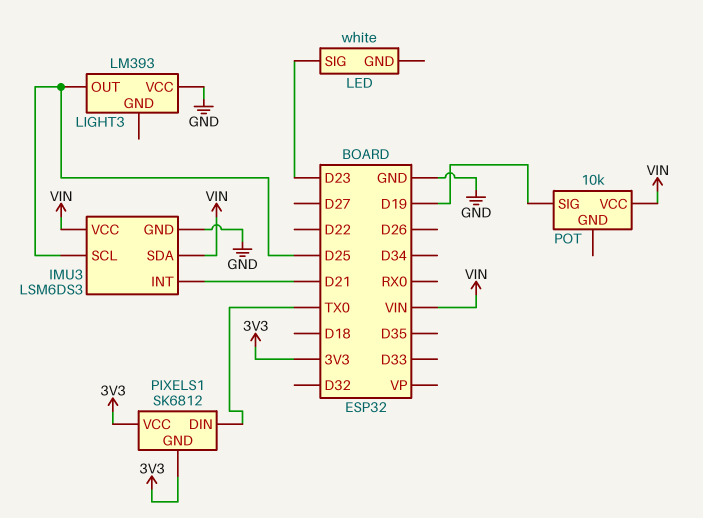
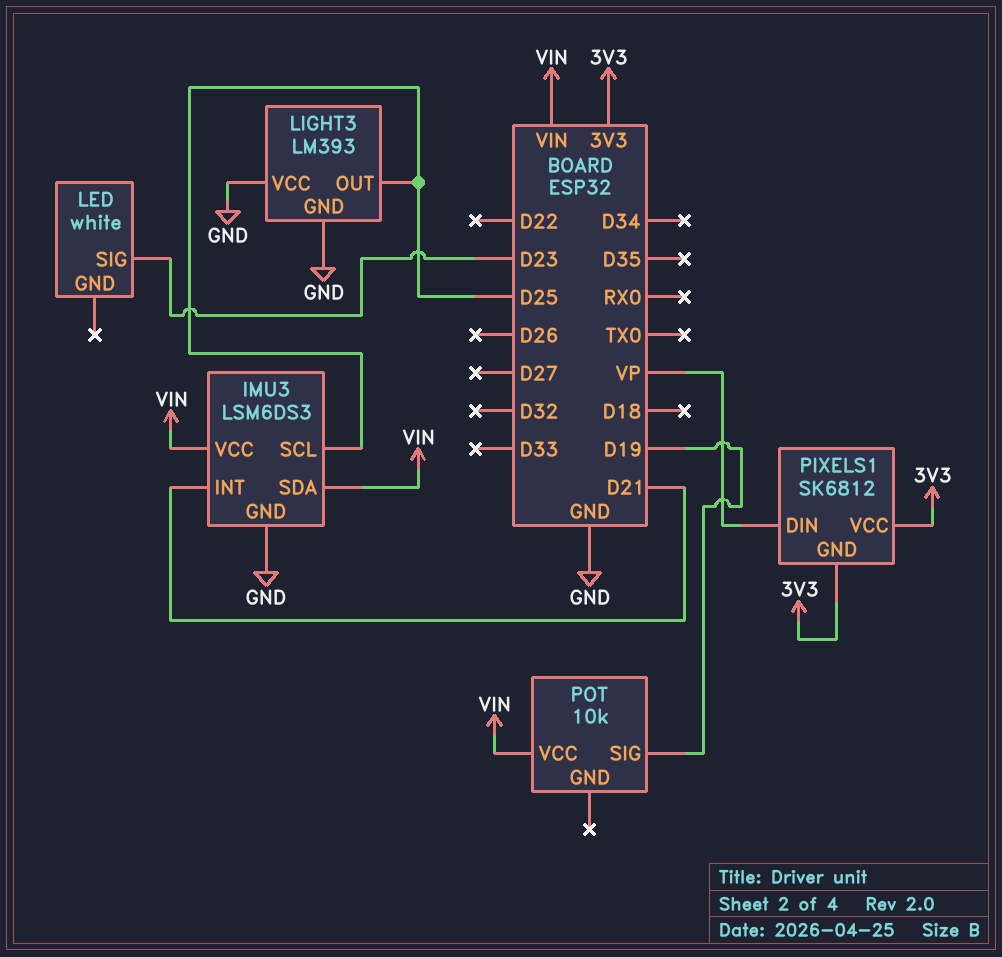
LIGHT3 pin GND: none -> GND
PIXELS1 pin DIN: TX0 -> VP

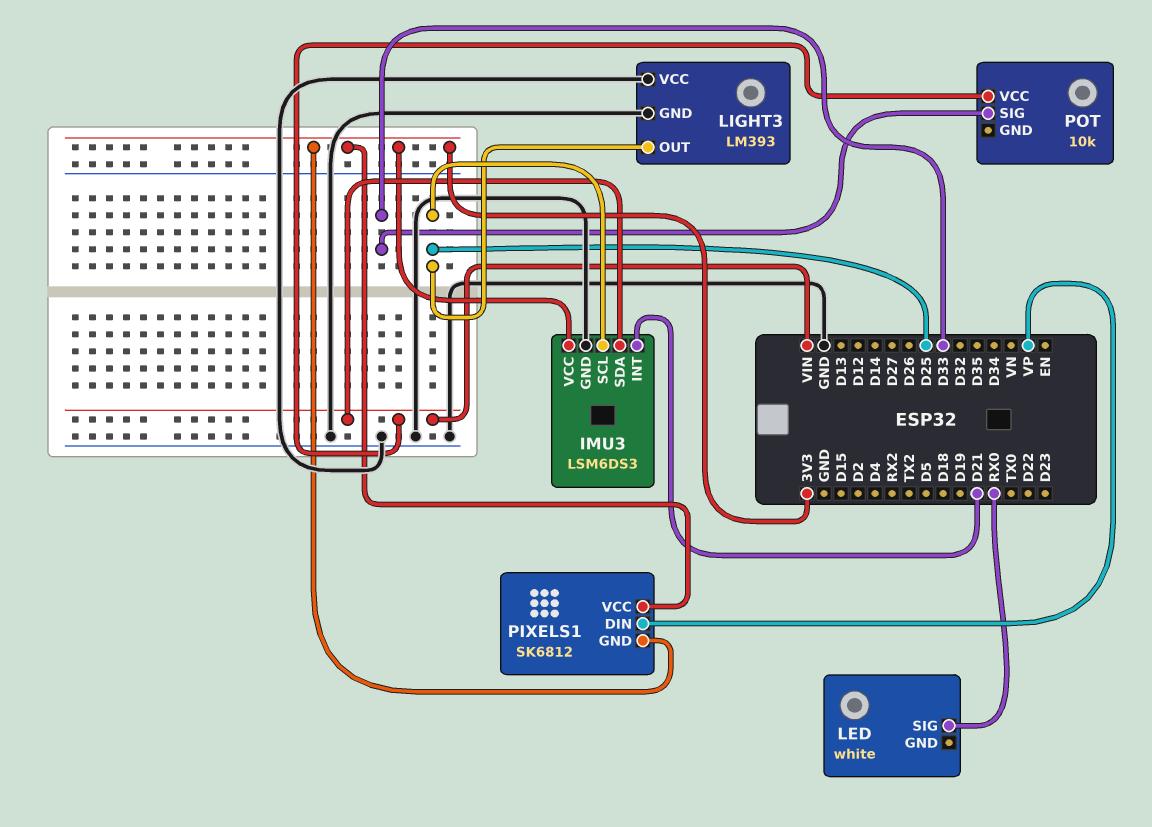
IMU3 pin VCC: VIN -> 3V3
LED pin SIG: D23 -> RX0
POT pin SIG: D19 -> D33

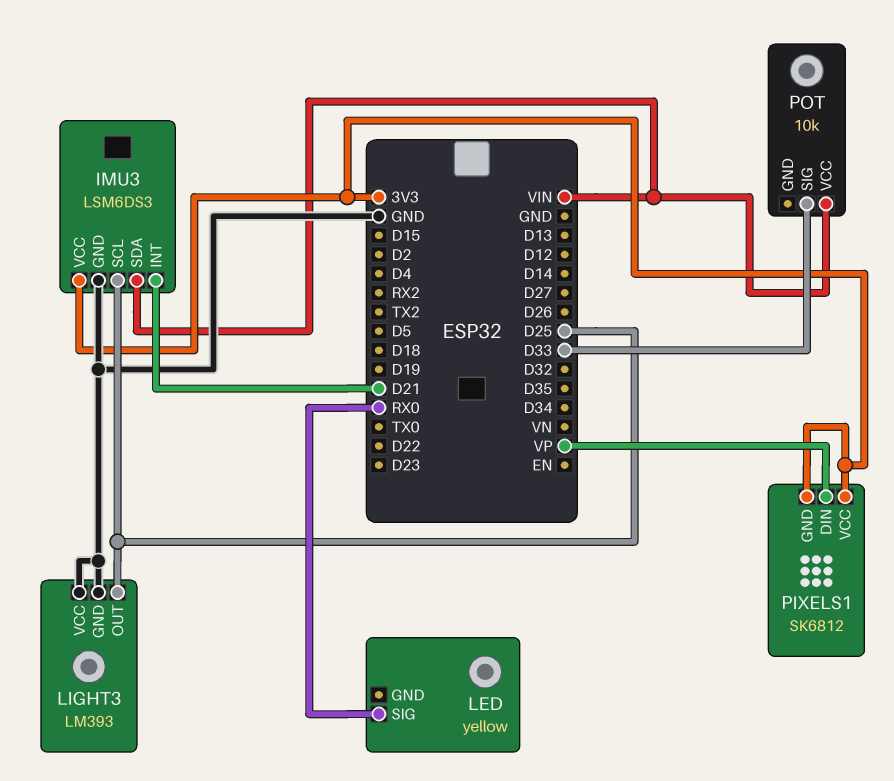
LED: white -> yellow

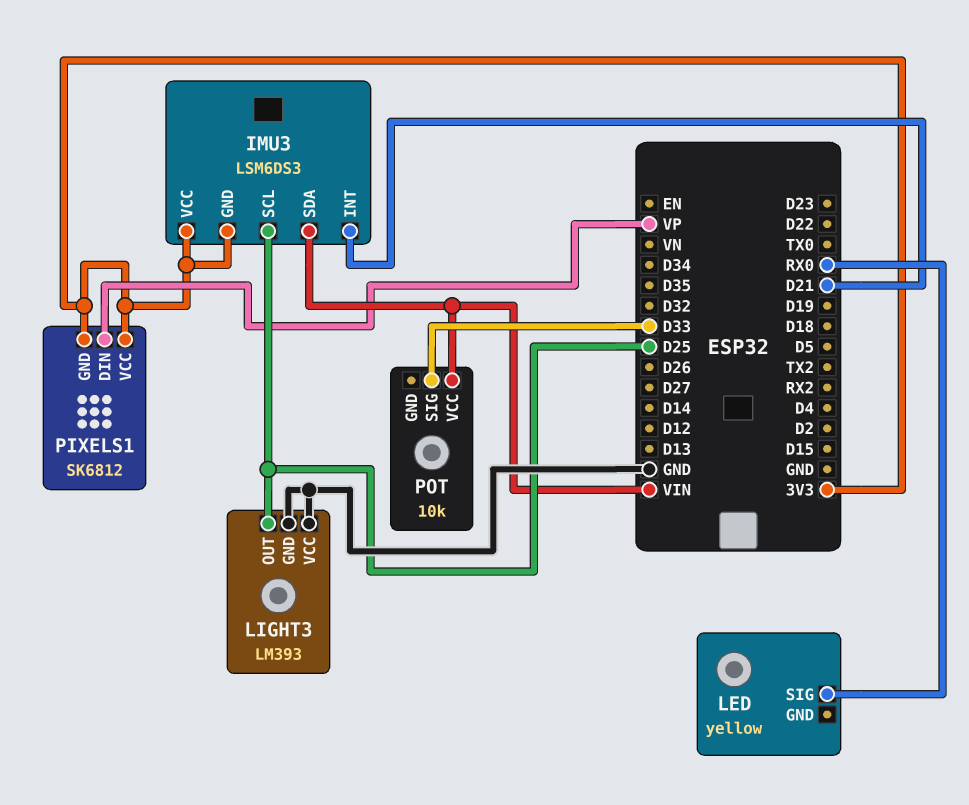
IMU3 pin GND: GND -> 3V3

